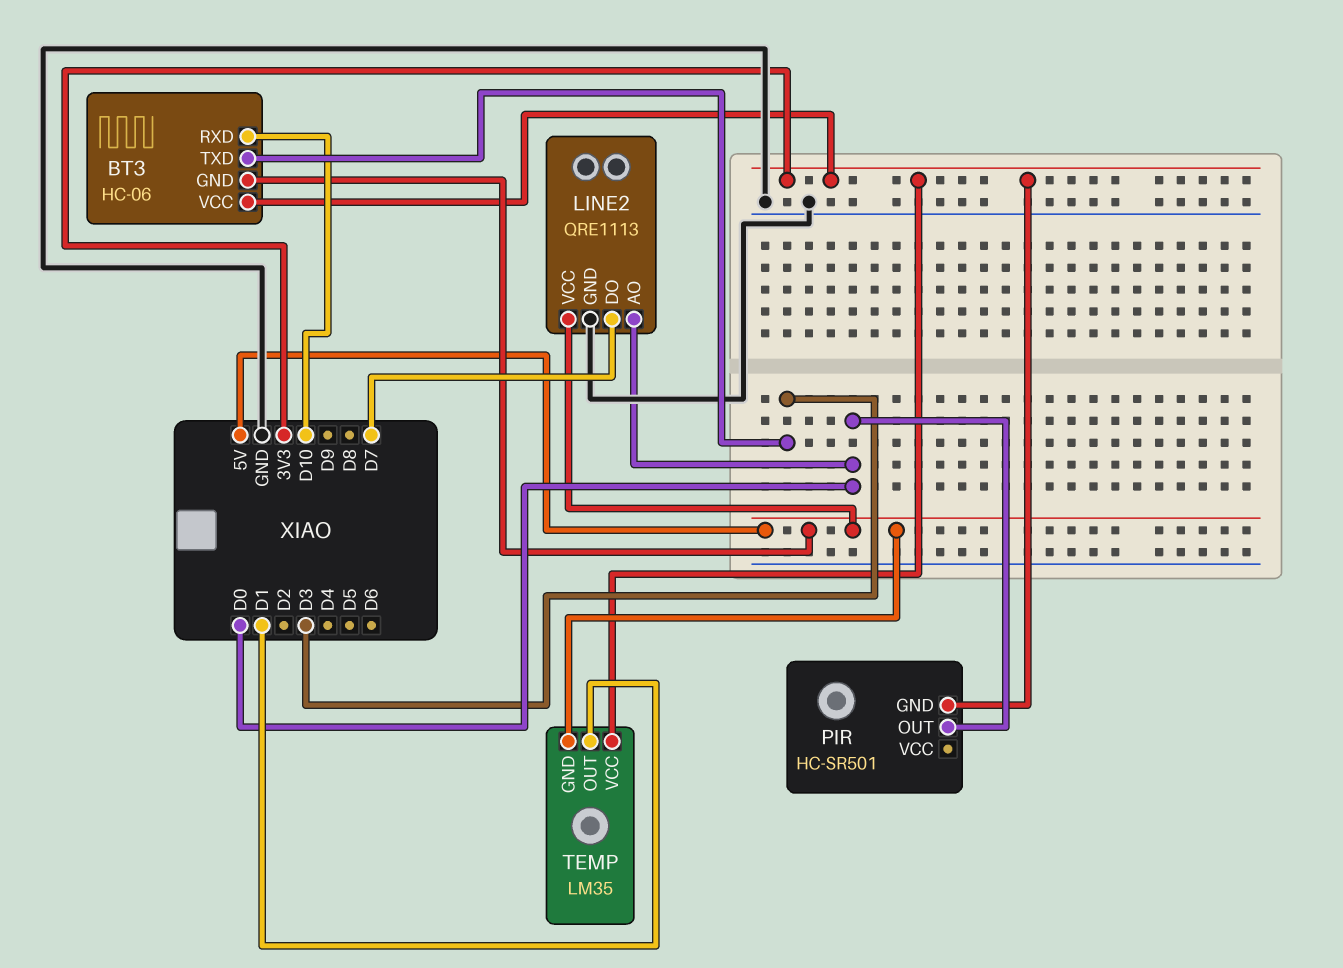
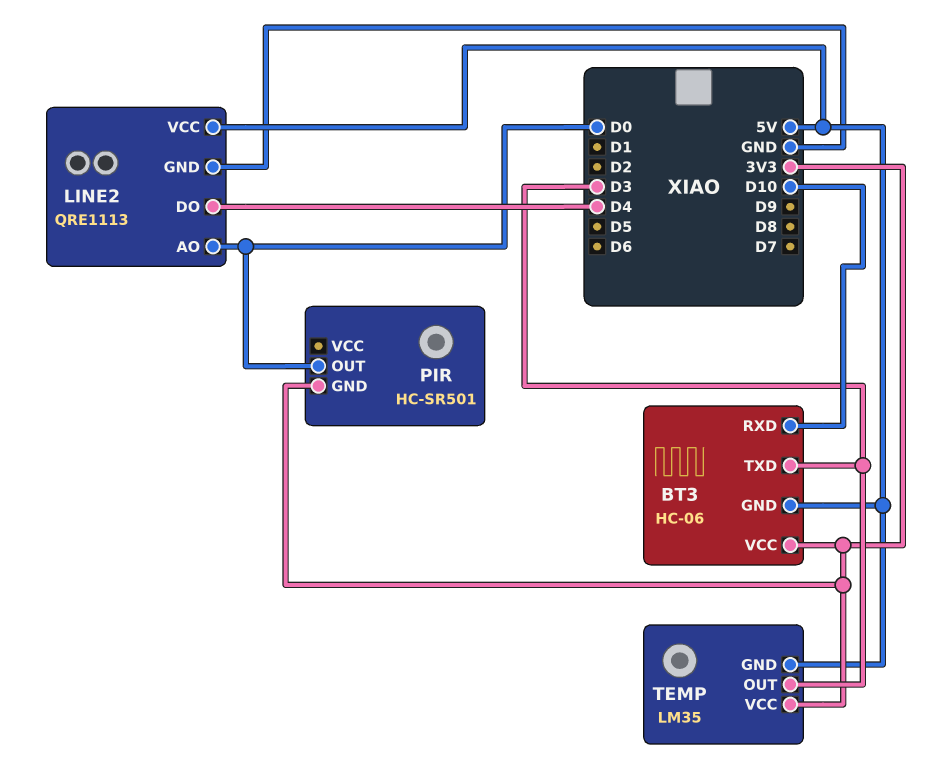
LINE2 pin DO: D7 -> D4
TEMP pin OUT: D1 -> D3

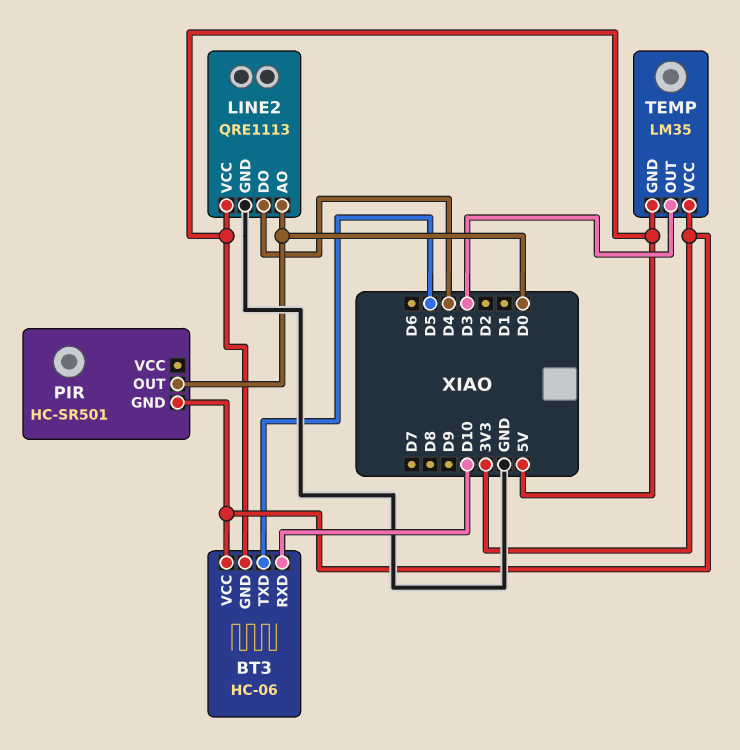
BT3 pin TXD: D3 -> D5

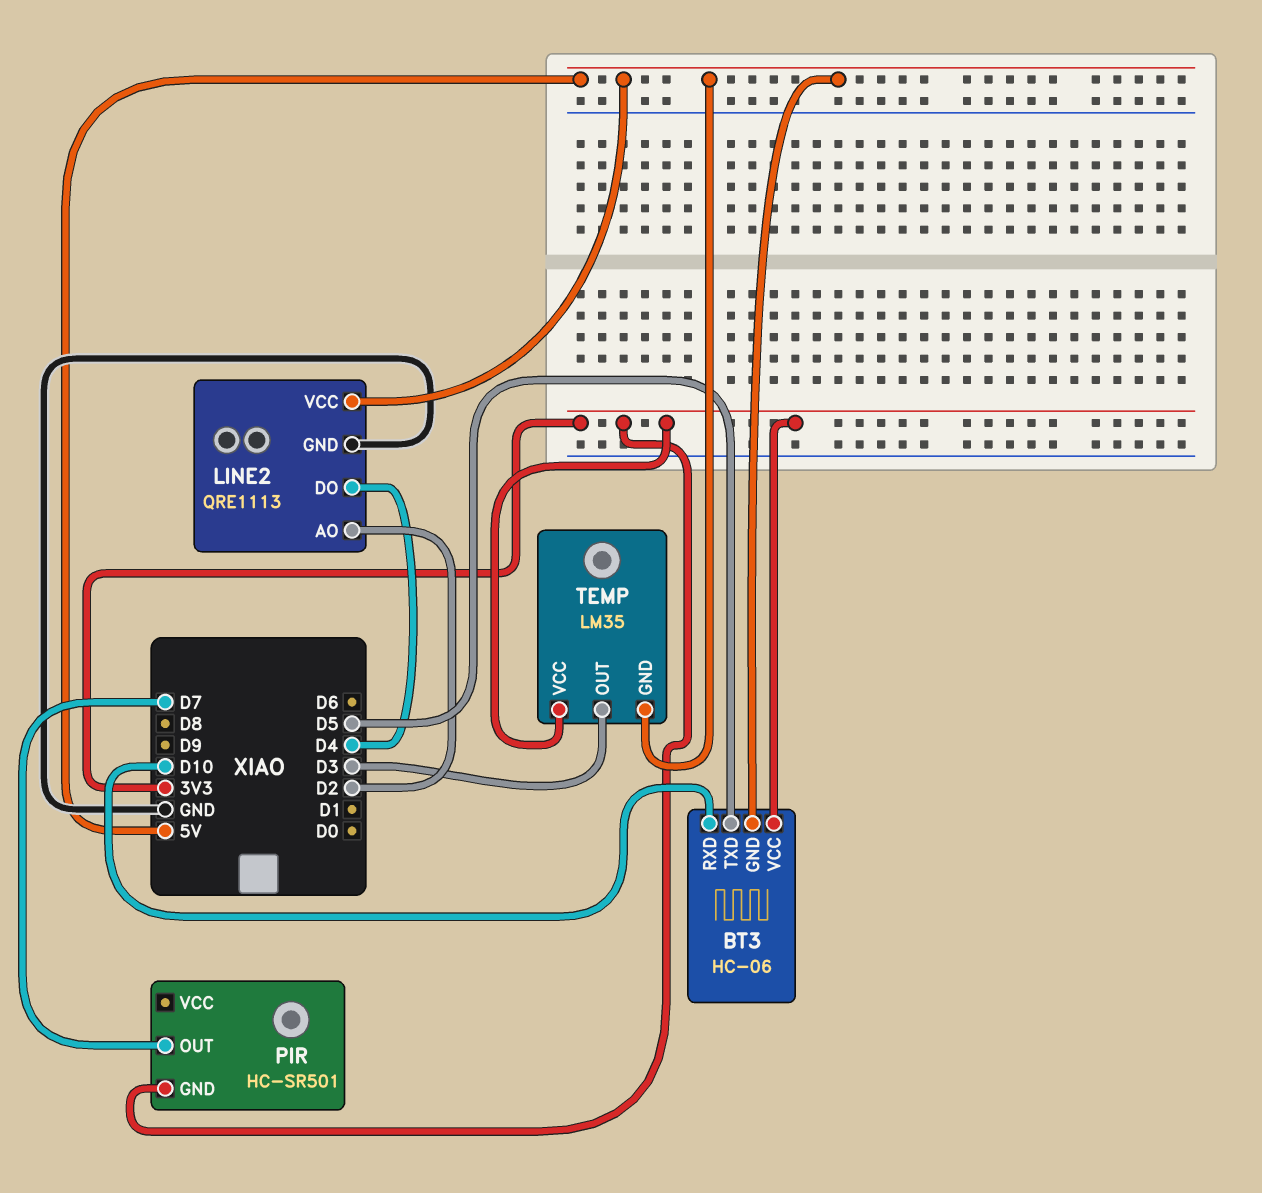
LINE2 pin AO: D0 -> D2
PIR pin OUT: D0 -> D7

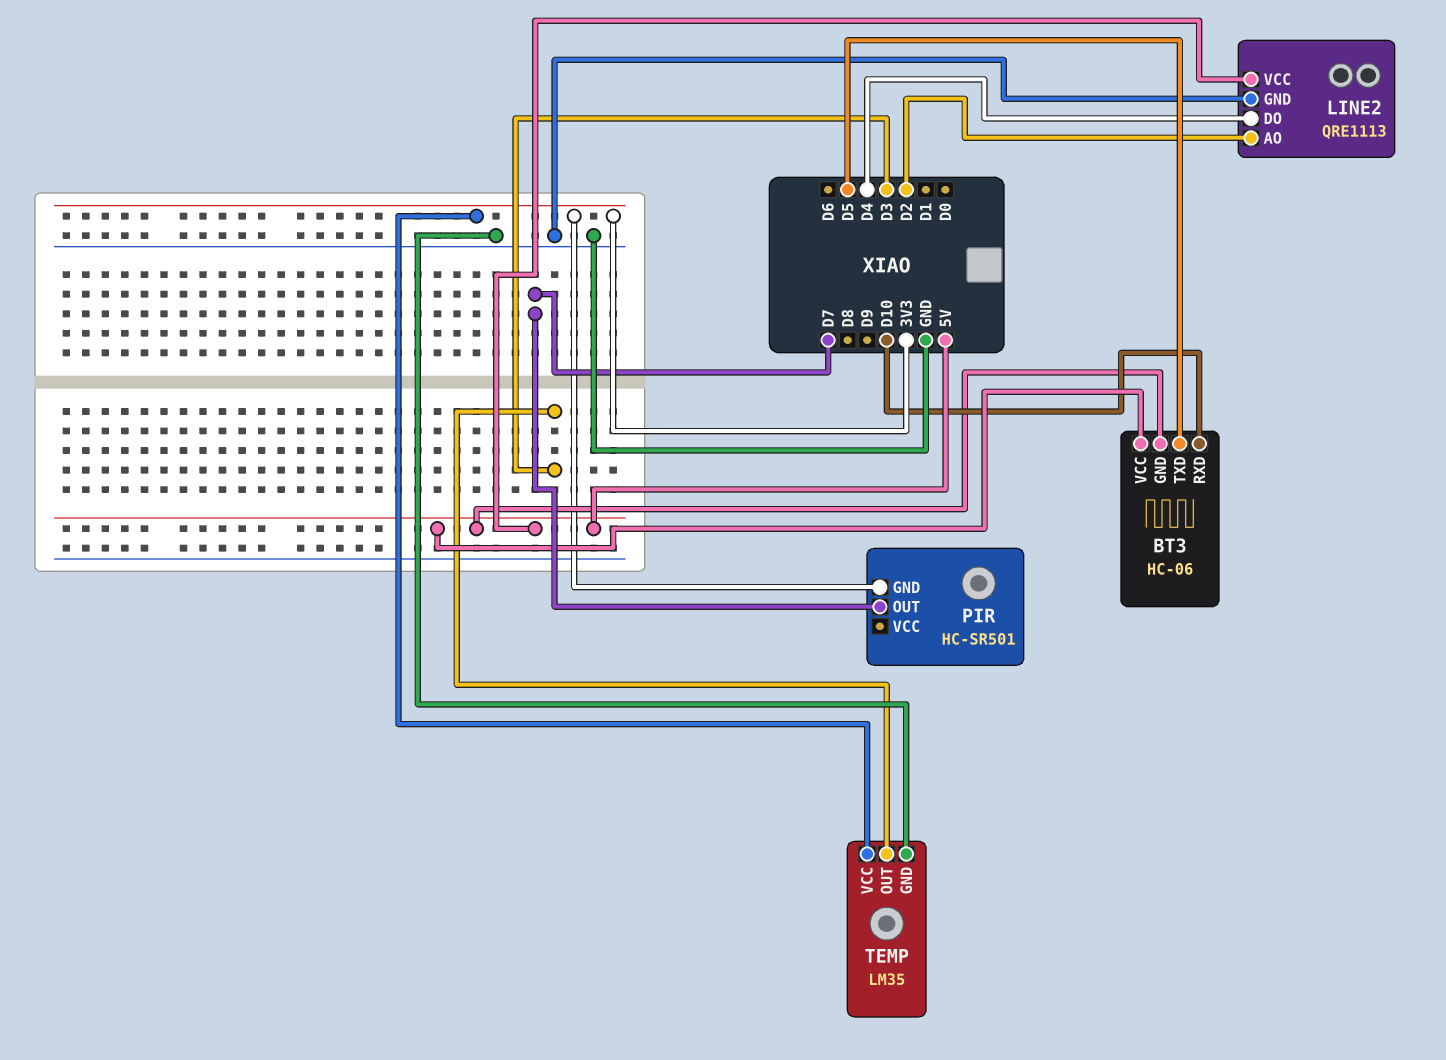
BT3 pin VCC: 3V3 -> 5V
TEMP pin GND: 5V -> GND

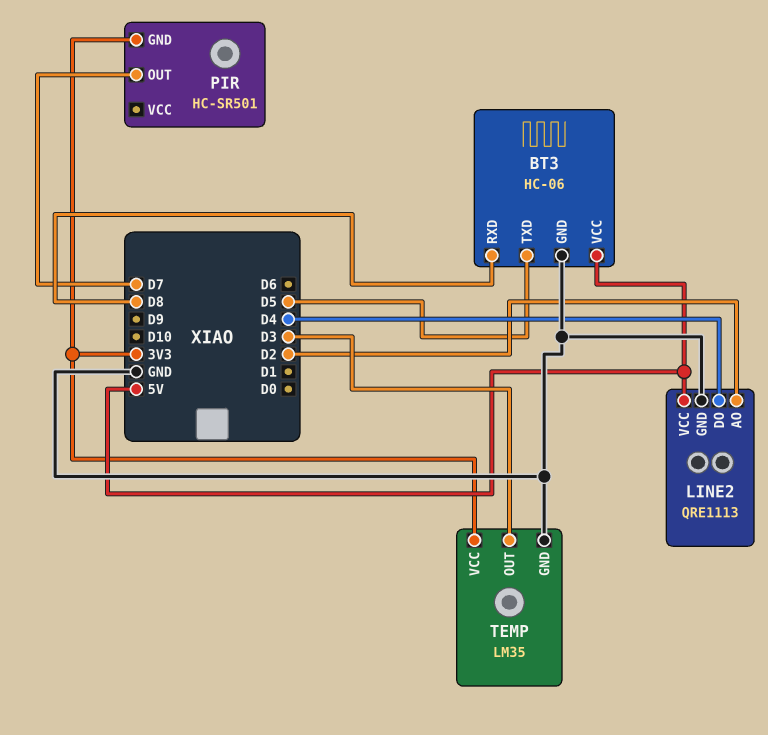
BT3 pin GND: 5V -> GND
BT3 pin RXD: D10 -> D8

